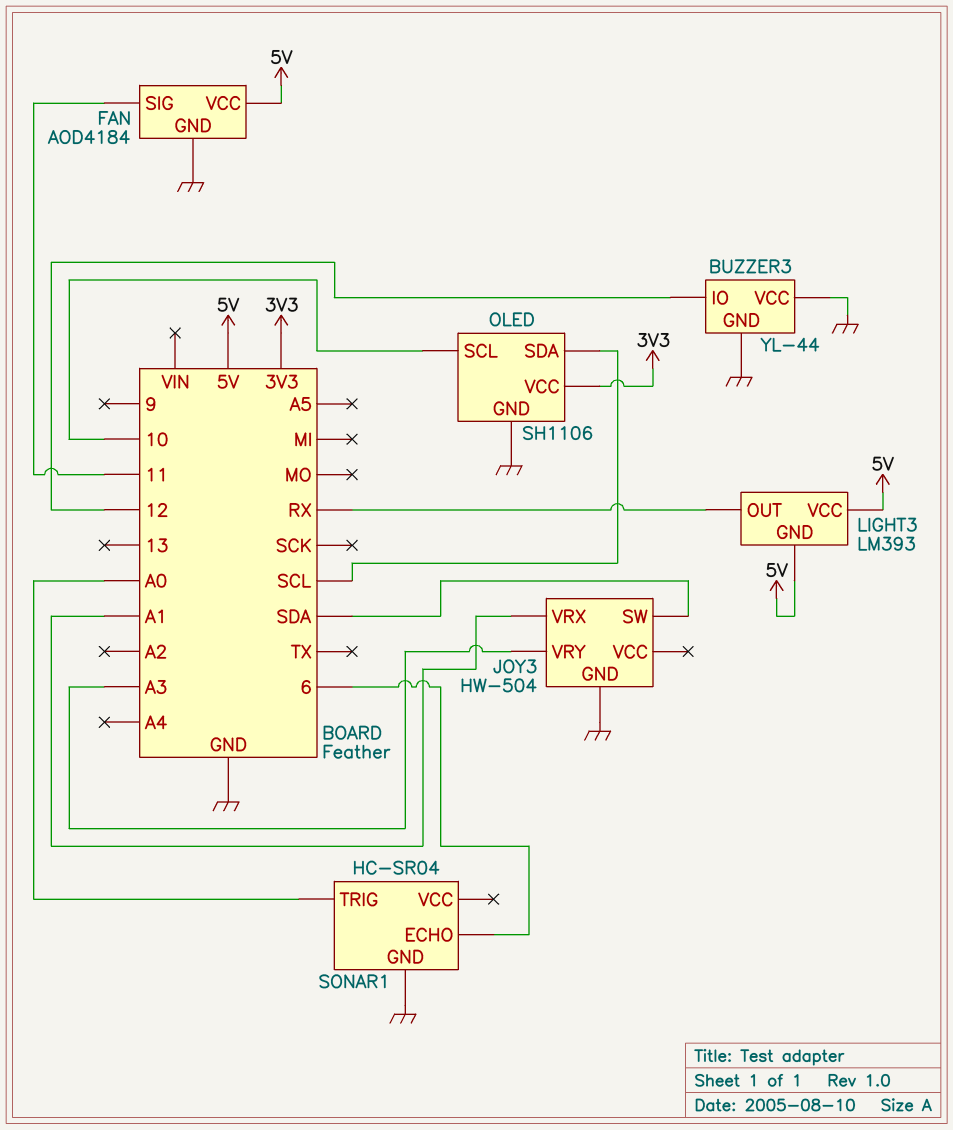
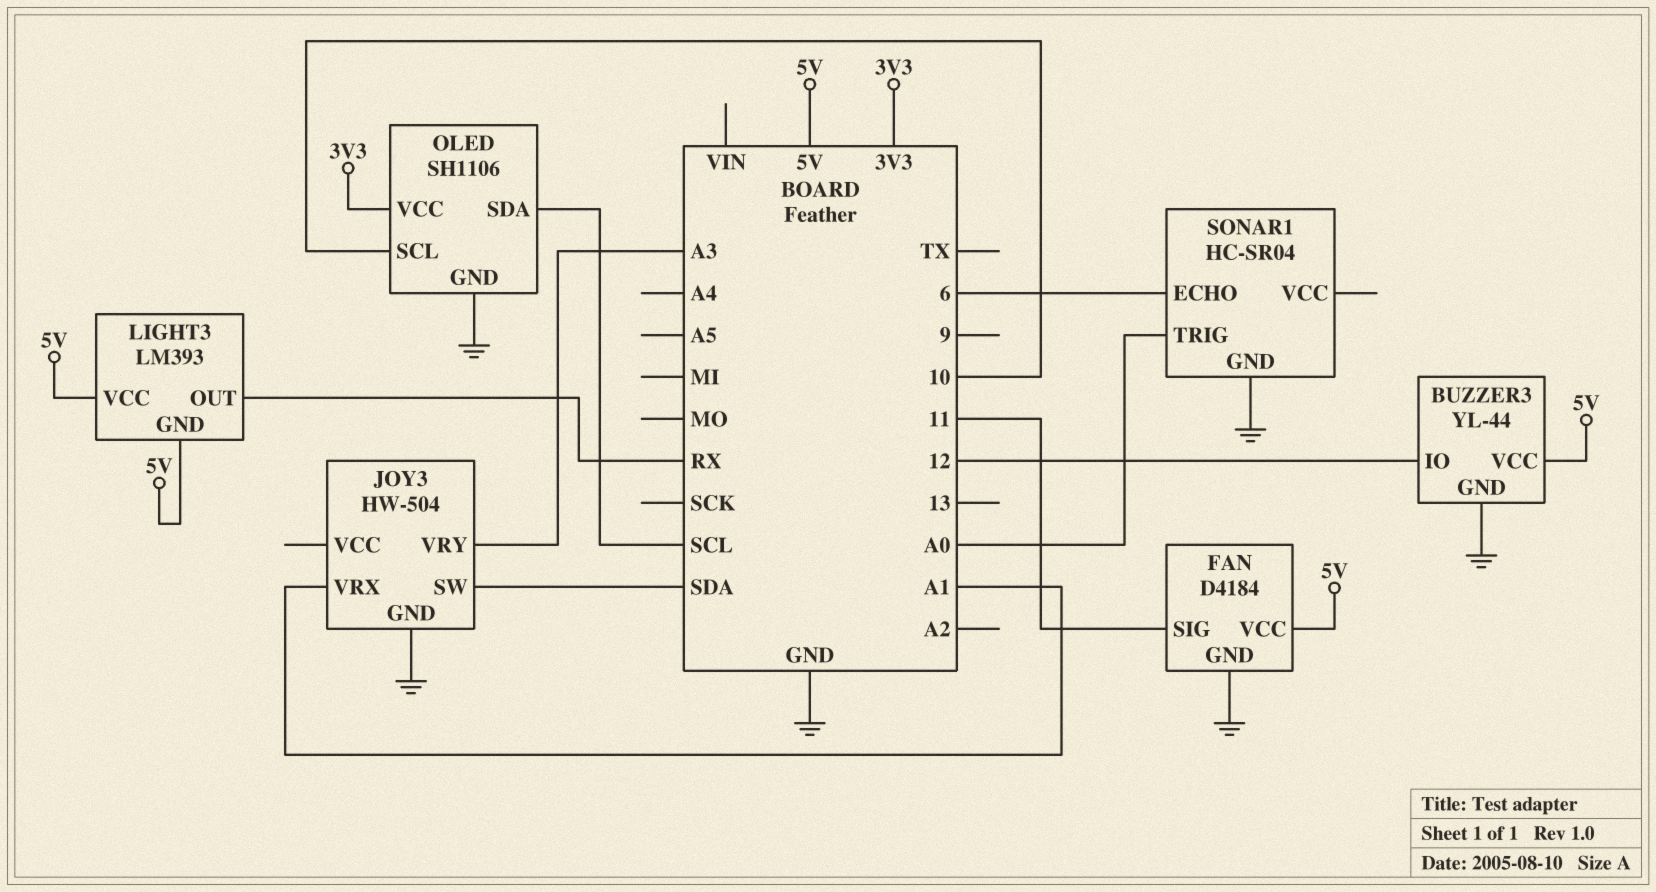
BUZZER3 pin VCC: GND -> 5V
FAN: AOD4184 -> D4184

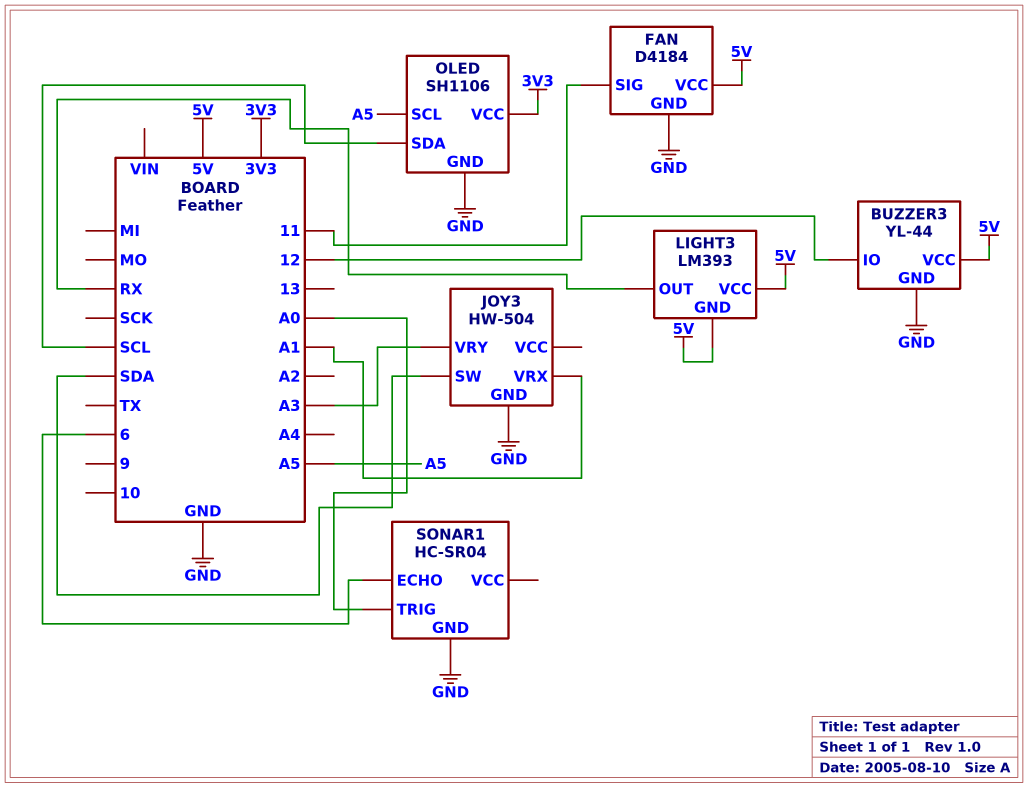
OLED pin SCL: 10 -> A5

